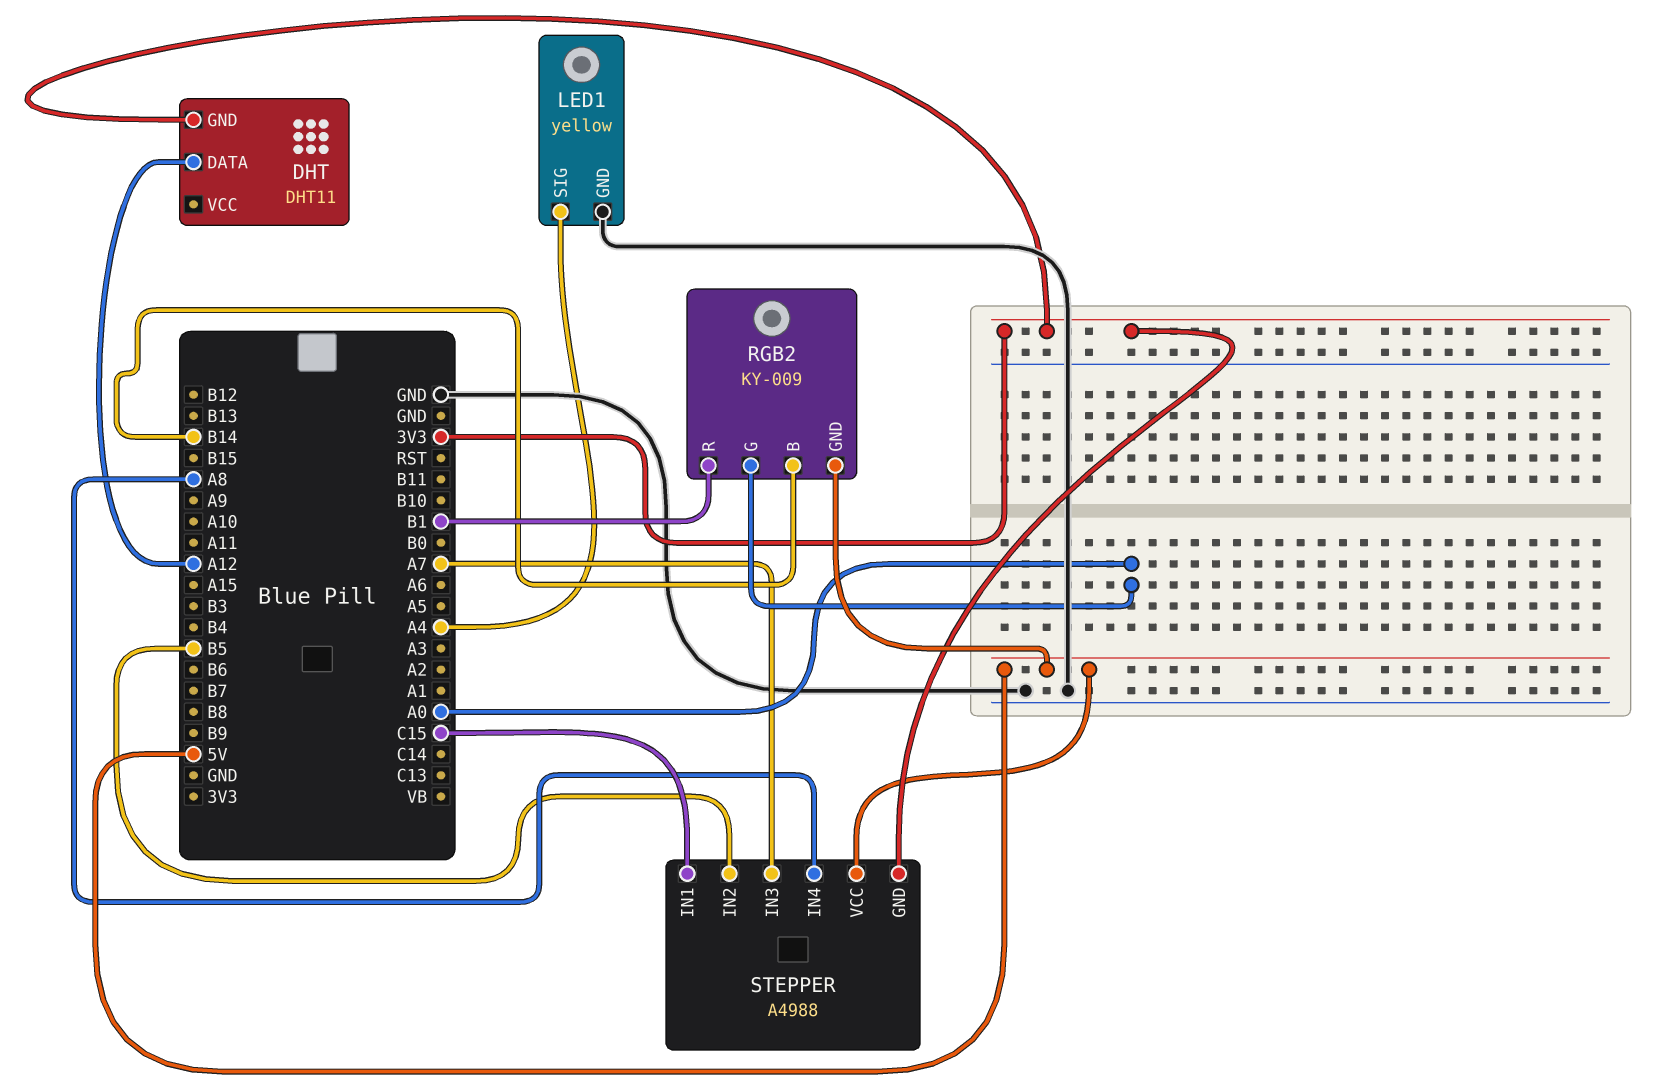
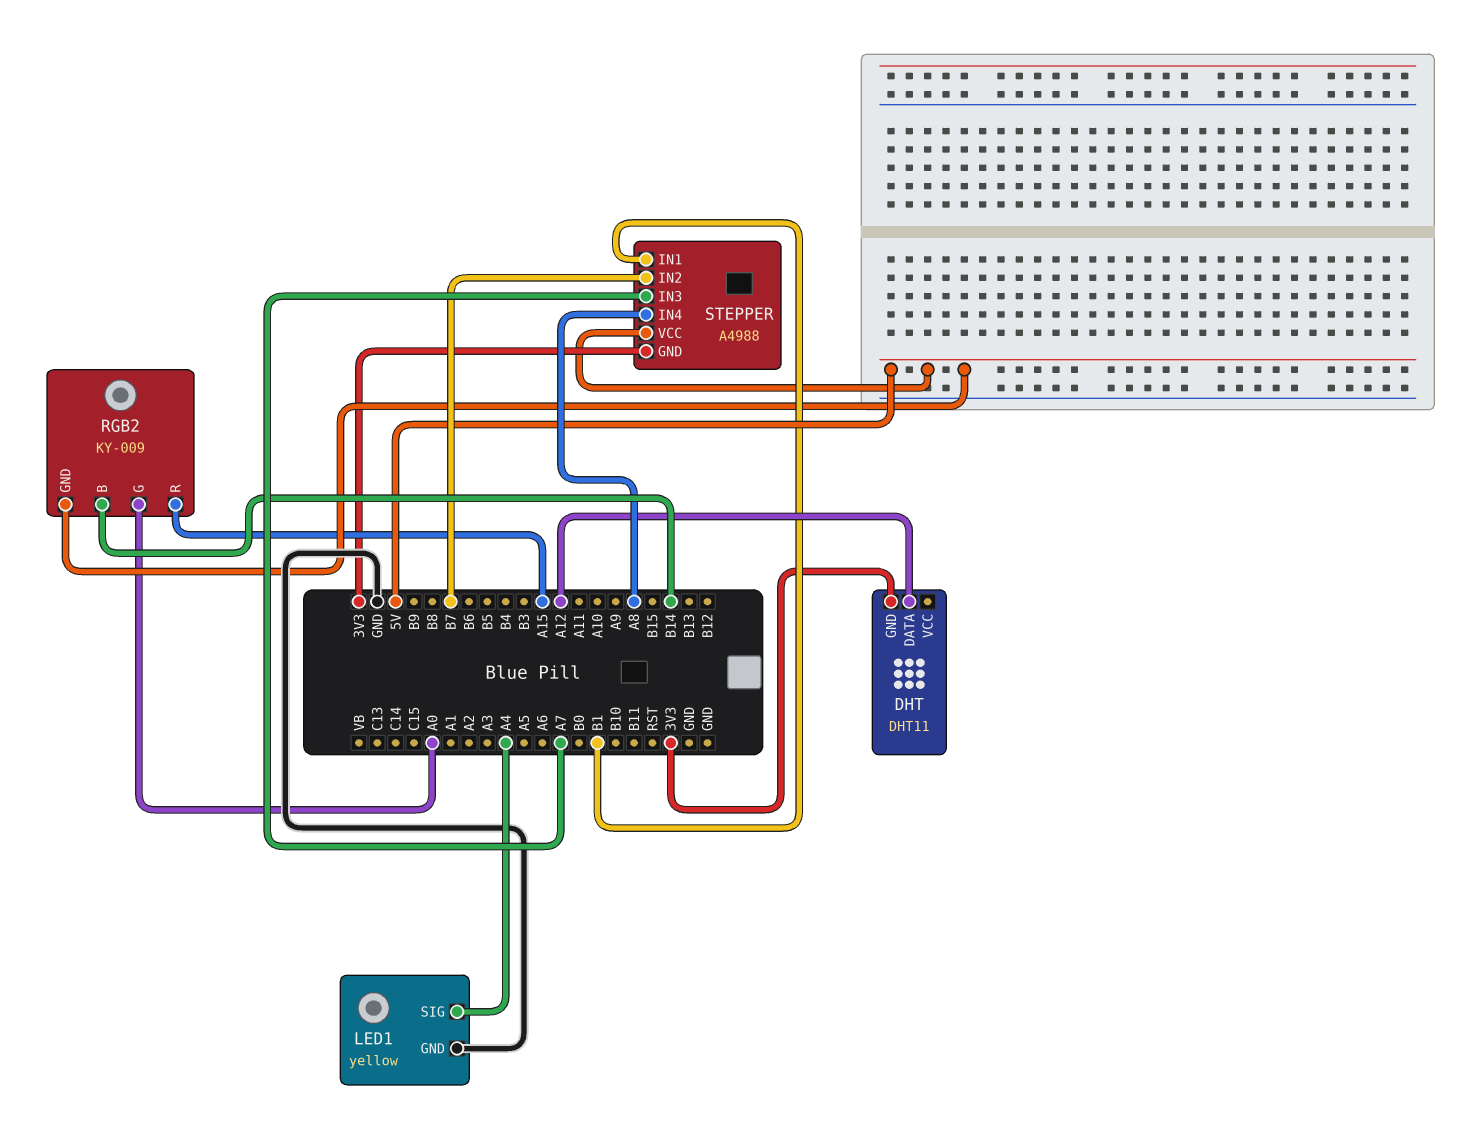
RGB2 pin R: B1 -> A15
STEPPER pin IN1: C15 -> B1
STEPPER pin IN2: B5 -> B7

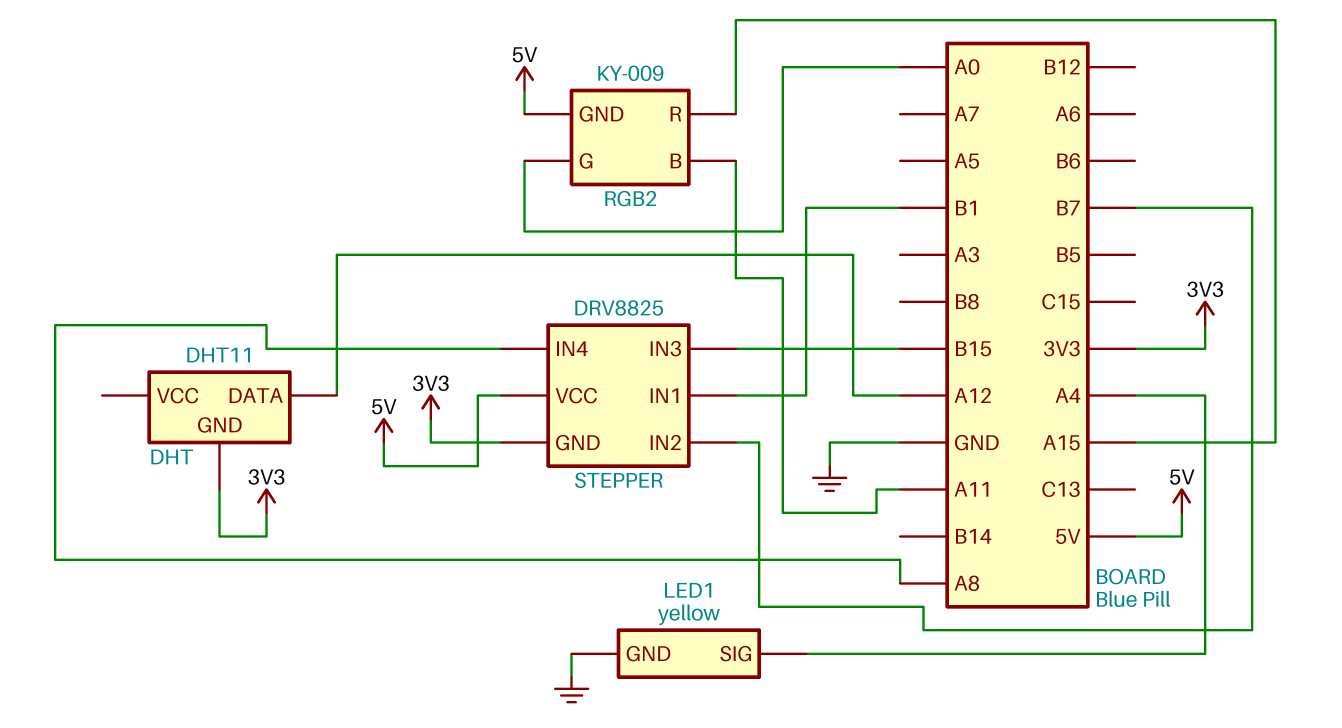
RGB2 pin B: B14 -> A11
STEPPER: A4988 -> DRV8825
STEPPER pin IN3: A7 -> B15

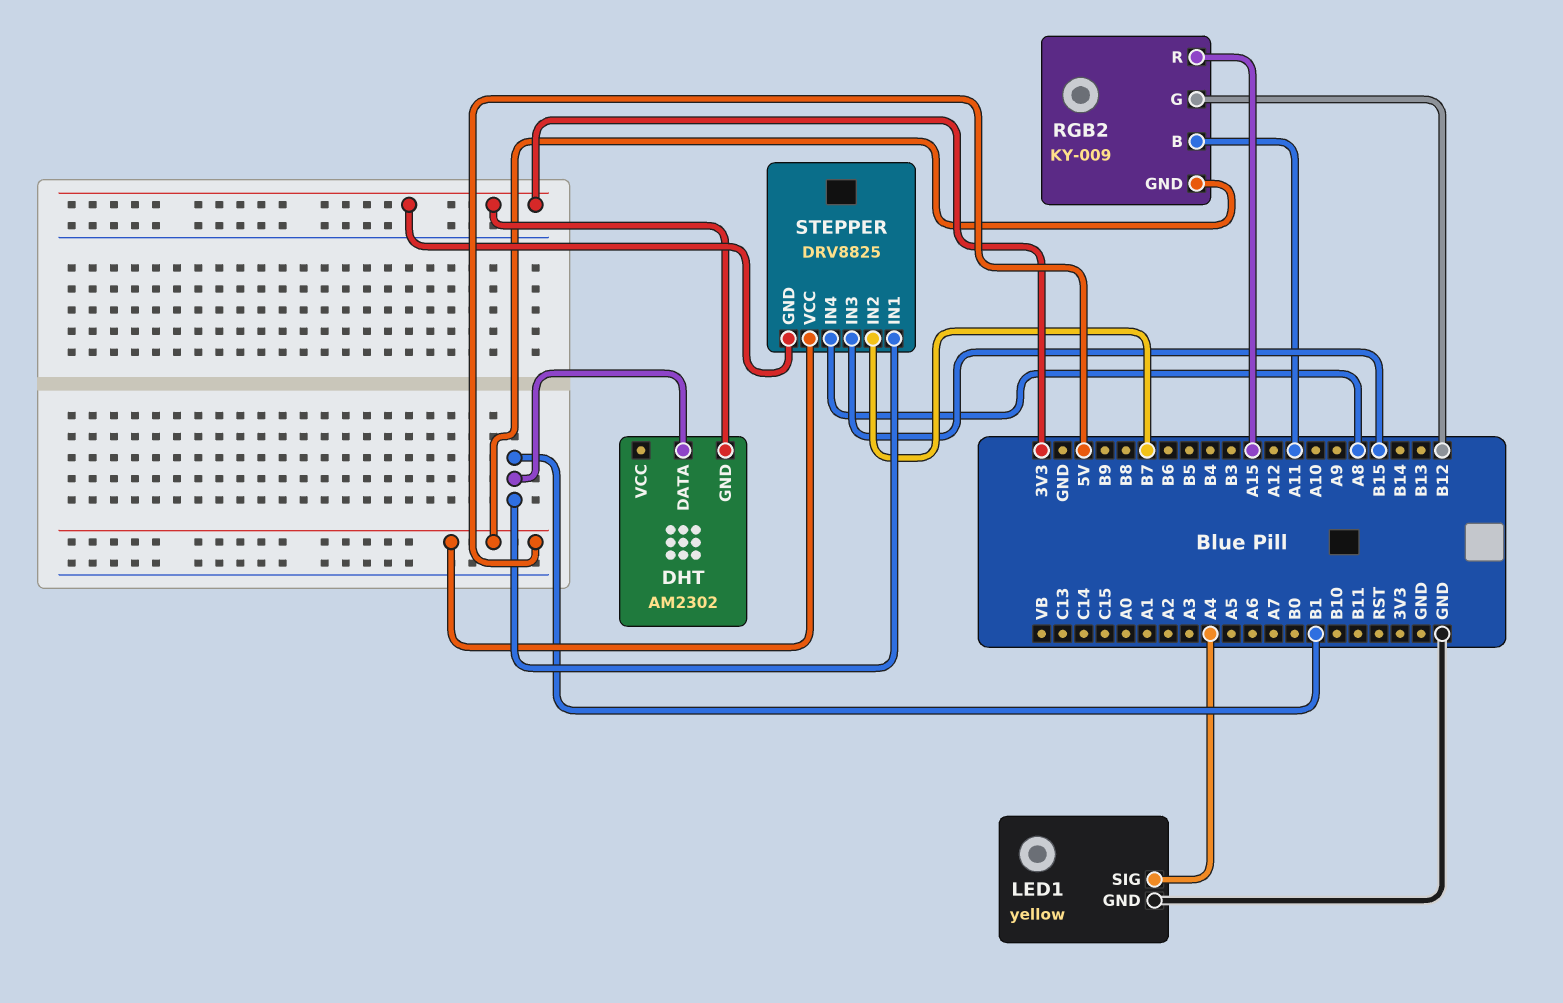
DHT: DHT11 -> AM2302
DHT pin DATA: A12 -> B1
RGB2 pin G: A0 -> B12

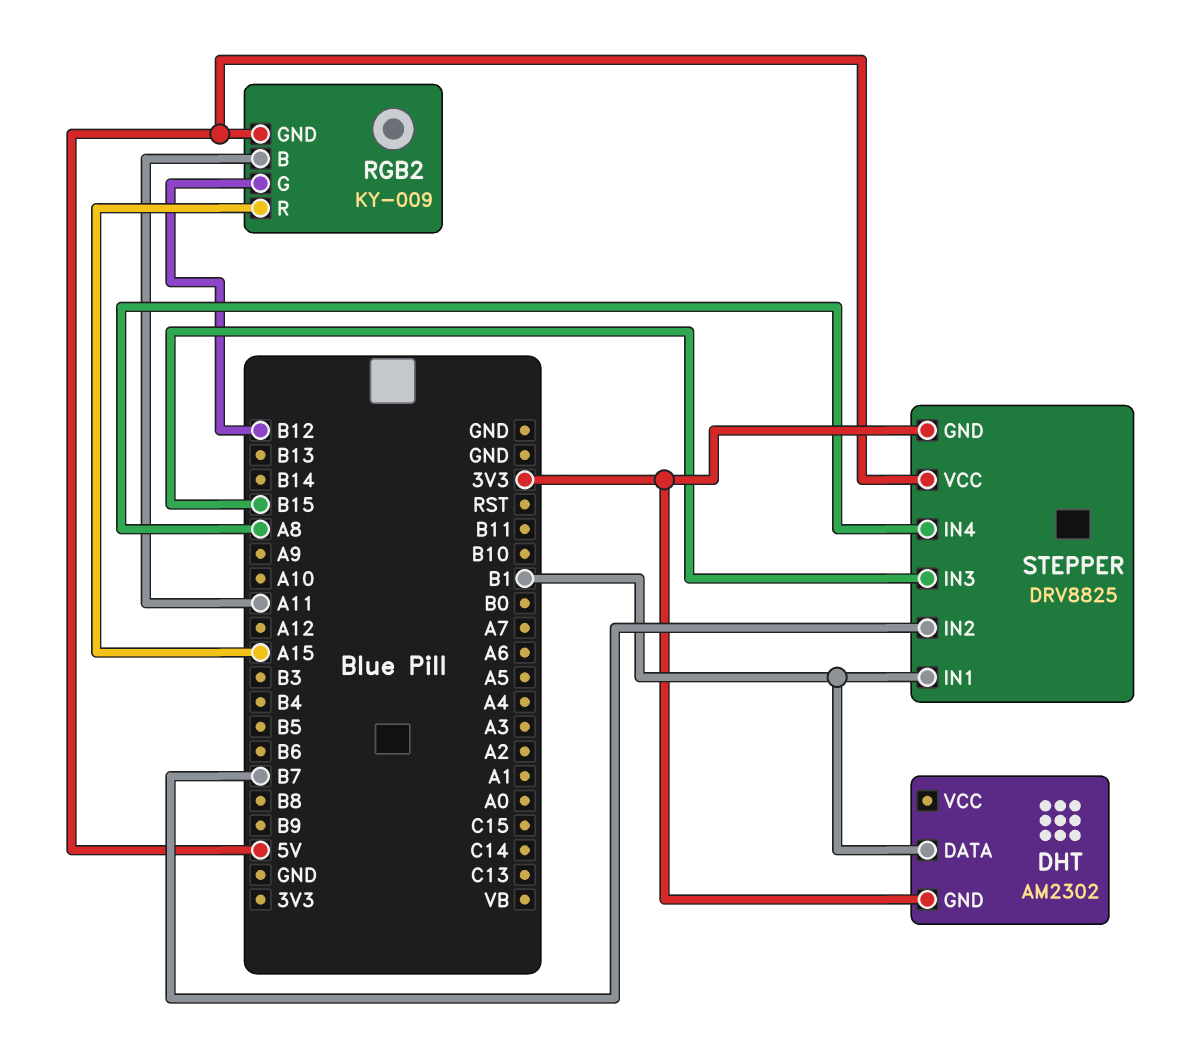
LED1: yellow -> none
LED1 pin GND: GND -> none
LED1 pin SIG: A4 -> none

